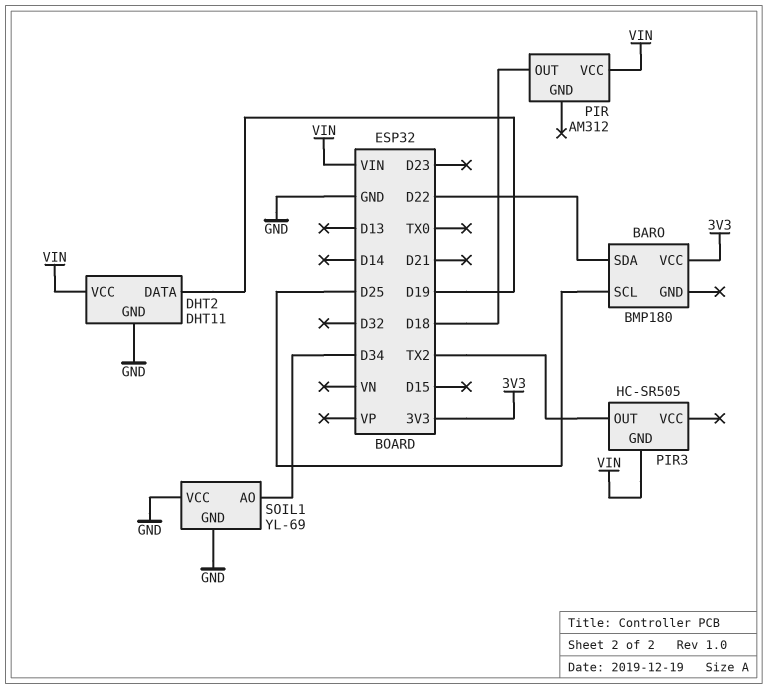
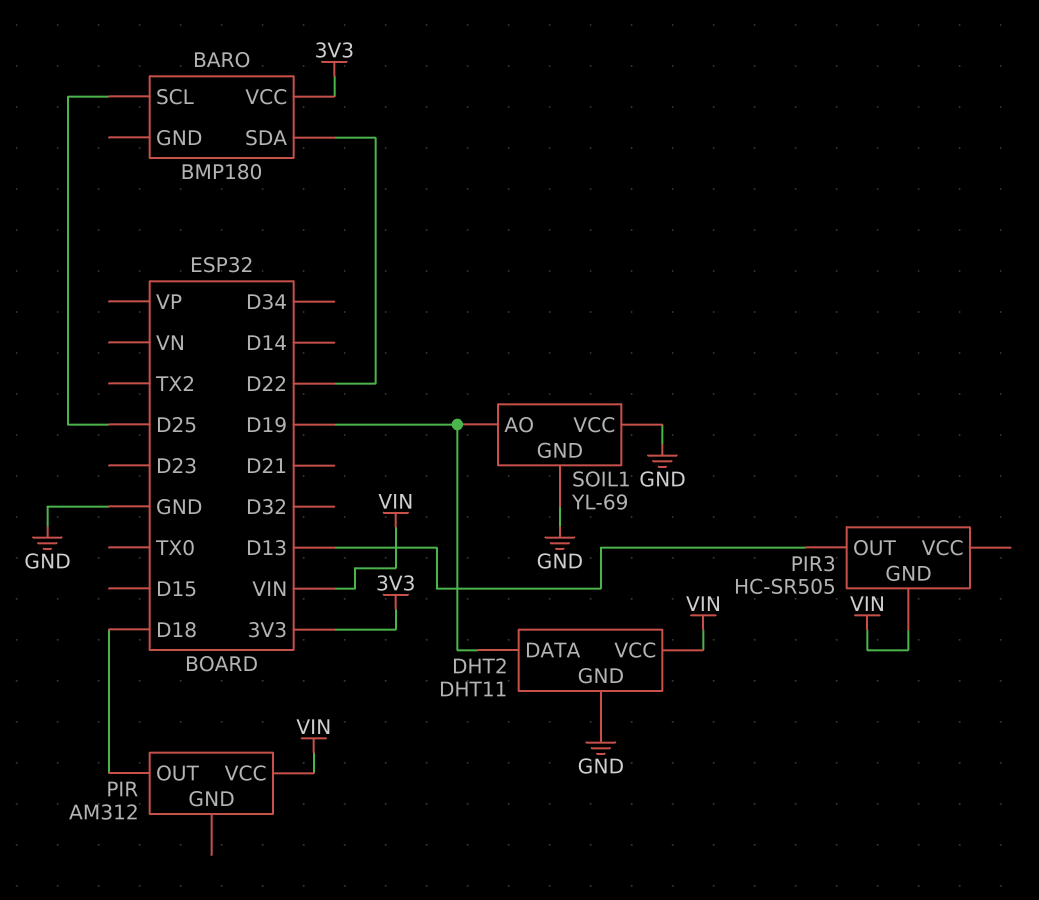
PIR3 pin OUT: TX2 -> D13
SOIL1 pin AO: D34 -> D19

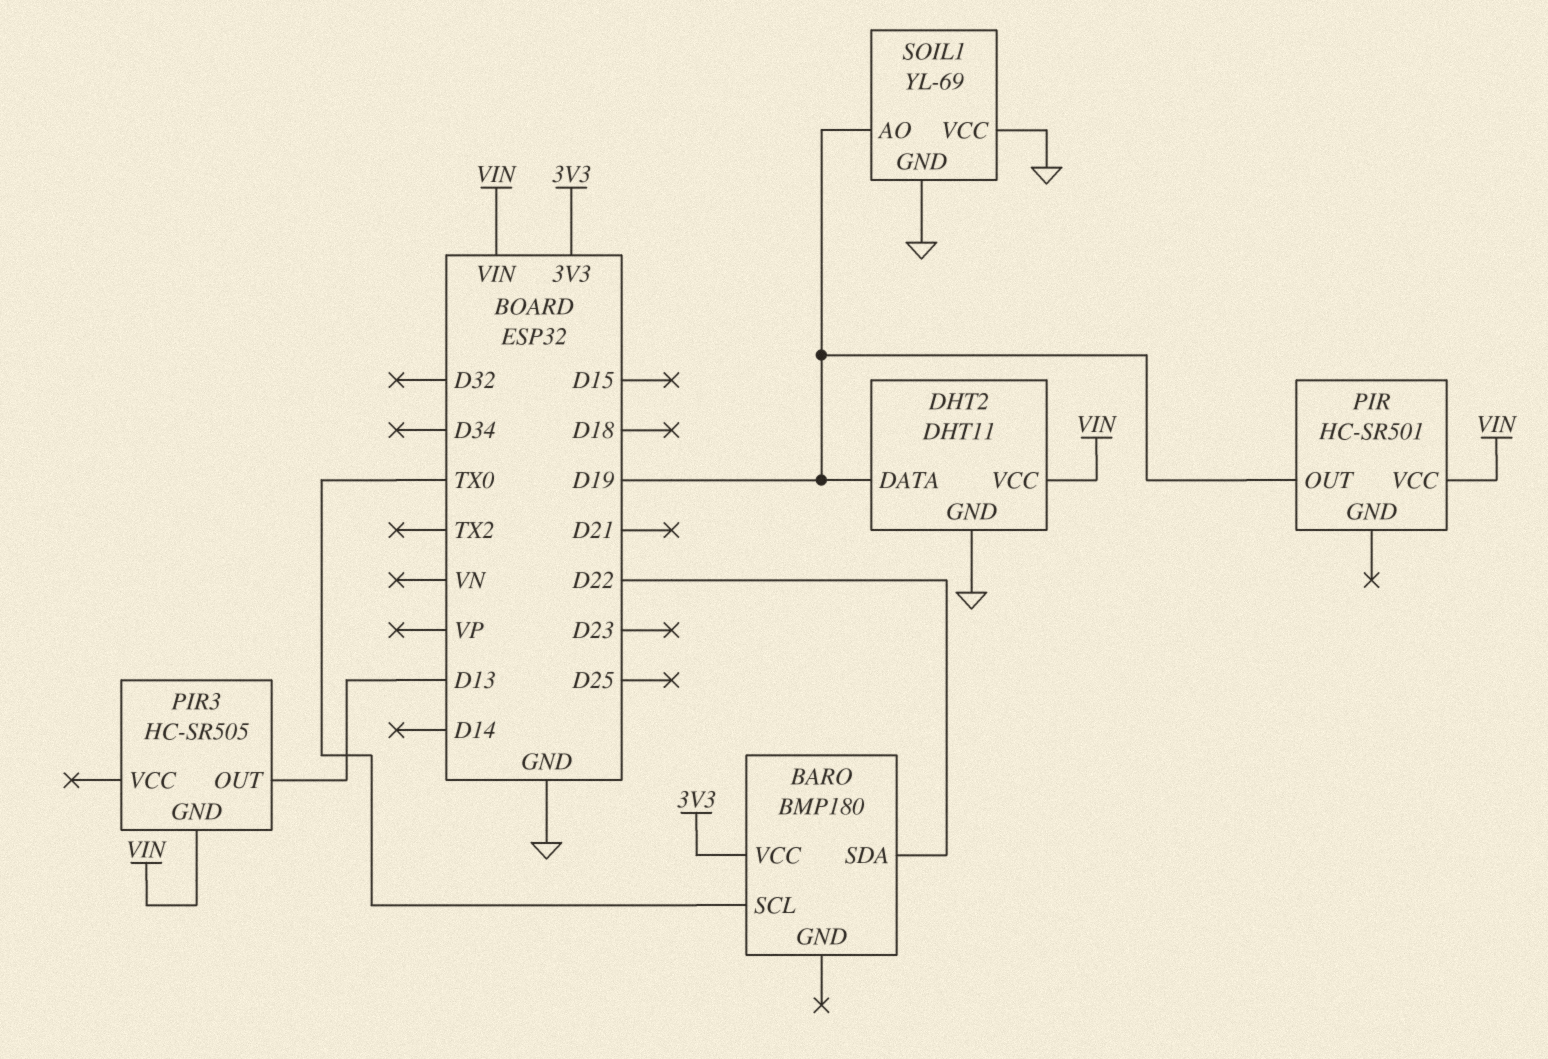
BARO pin SCL: D25 -> TX0
PIR: AM312 -> HC-SR501
PIR pin OUT: D18 -> D19

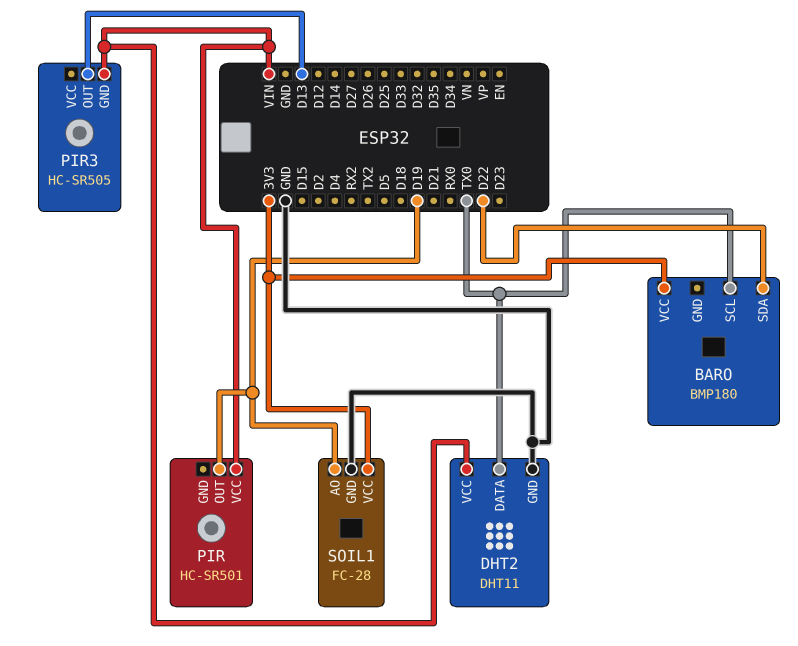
DHT2 pin DATA: D19 -> TX0
SOIL1: YL-69 -> FC-28
SOIL1 pin VCC: GND -> 3V3

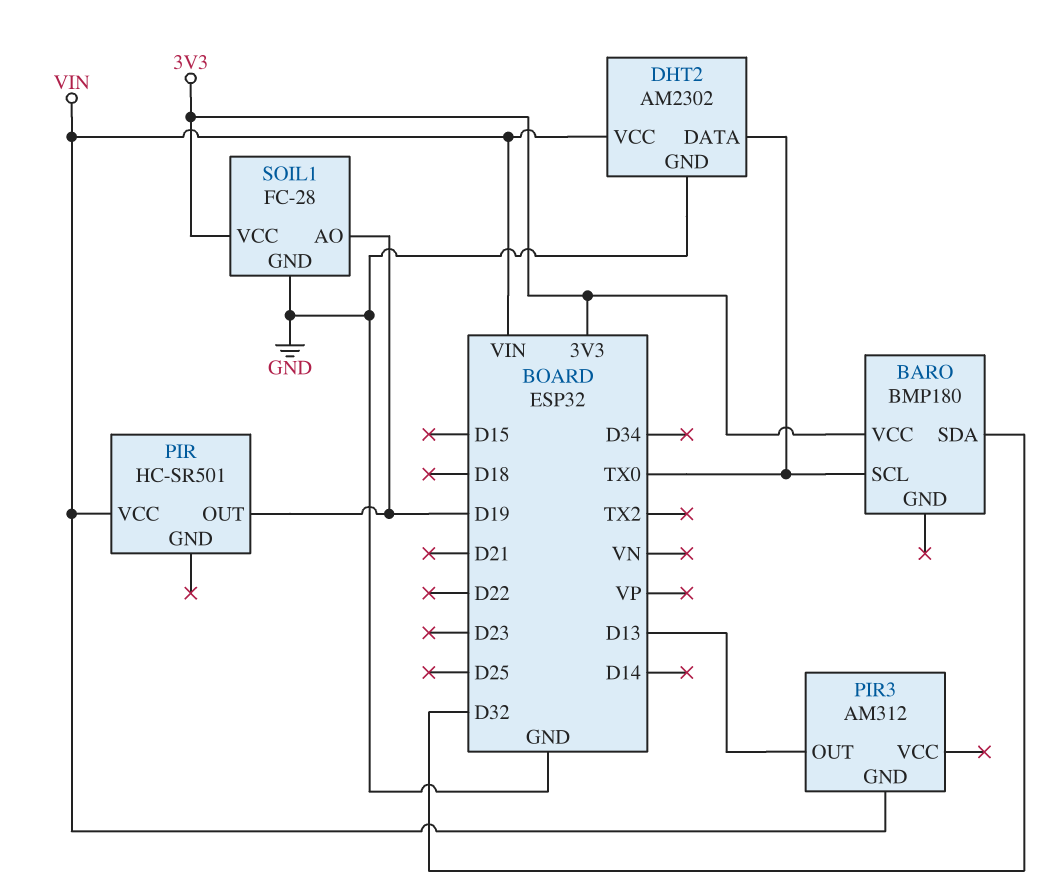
BARO pin SDA: D22 -> D32
DHT2: DHT11 -> AM2302
PIR3: HC-SR505 -> AM312

